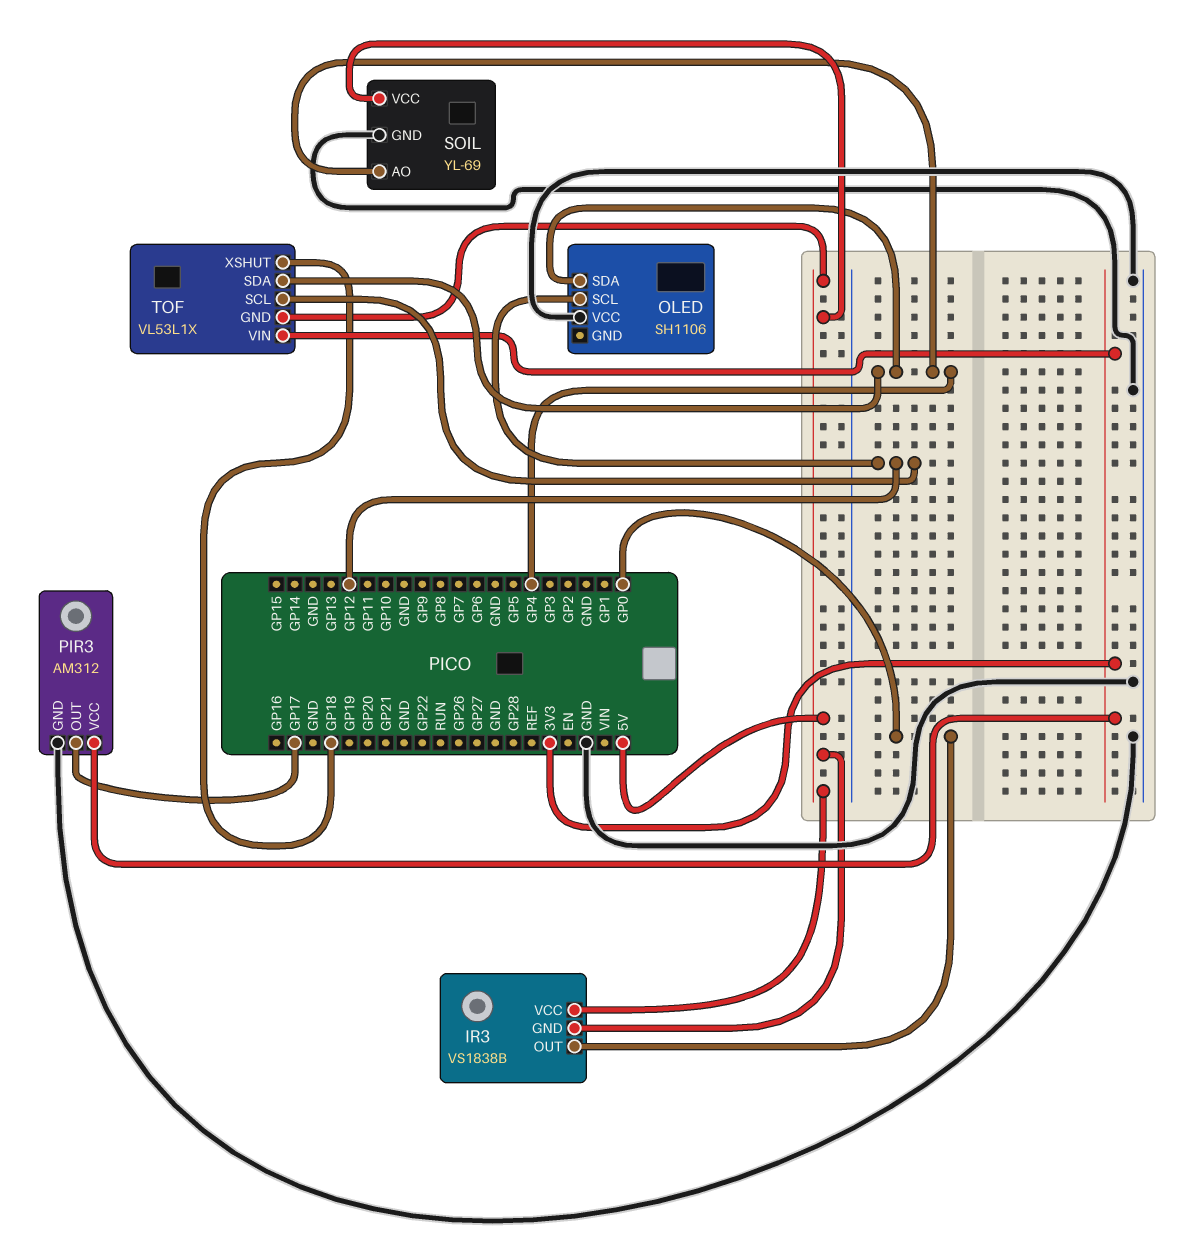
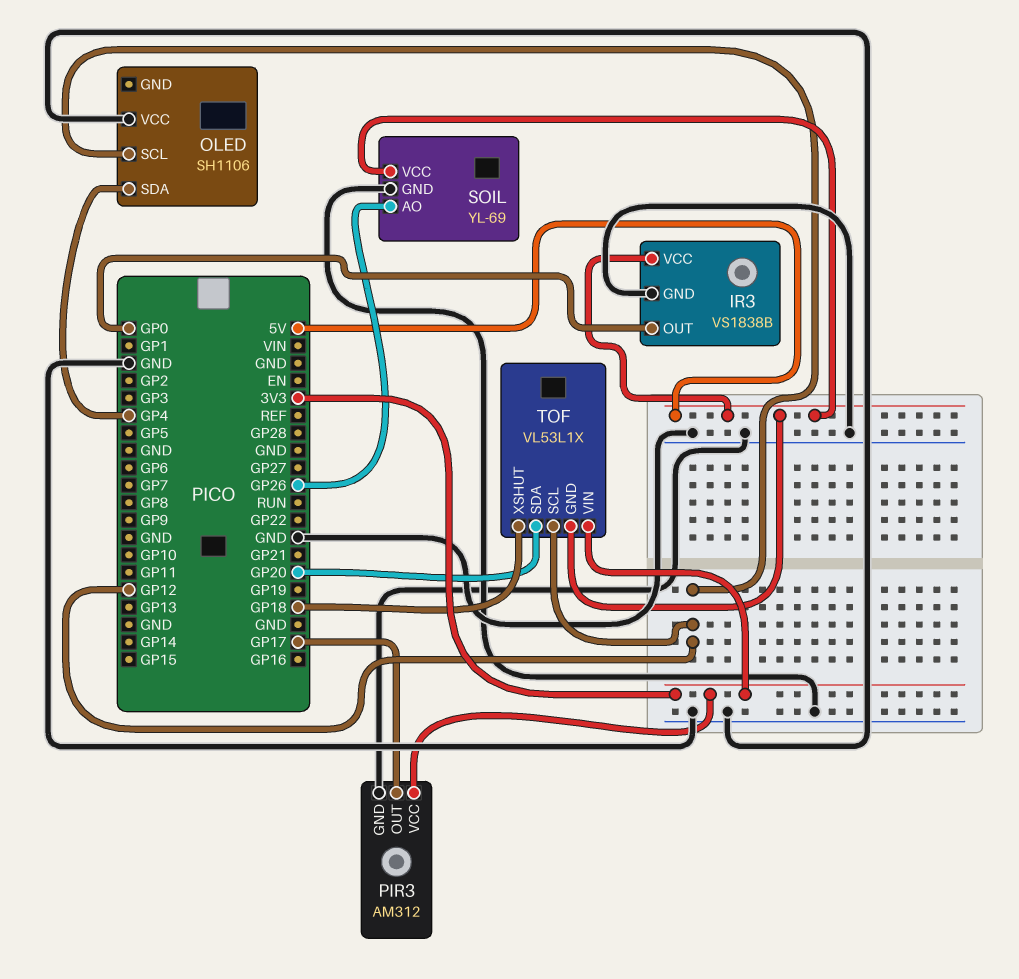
IR3 pin GND: 5V -> GND
SOIL pin AO: GP4 -> GP26
TOF pin SDA: GP4 -> GP20

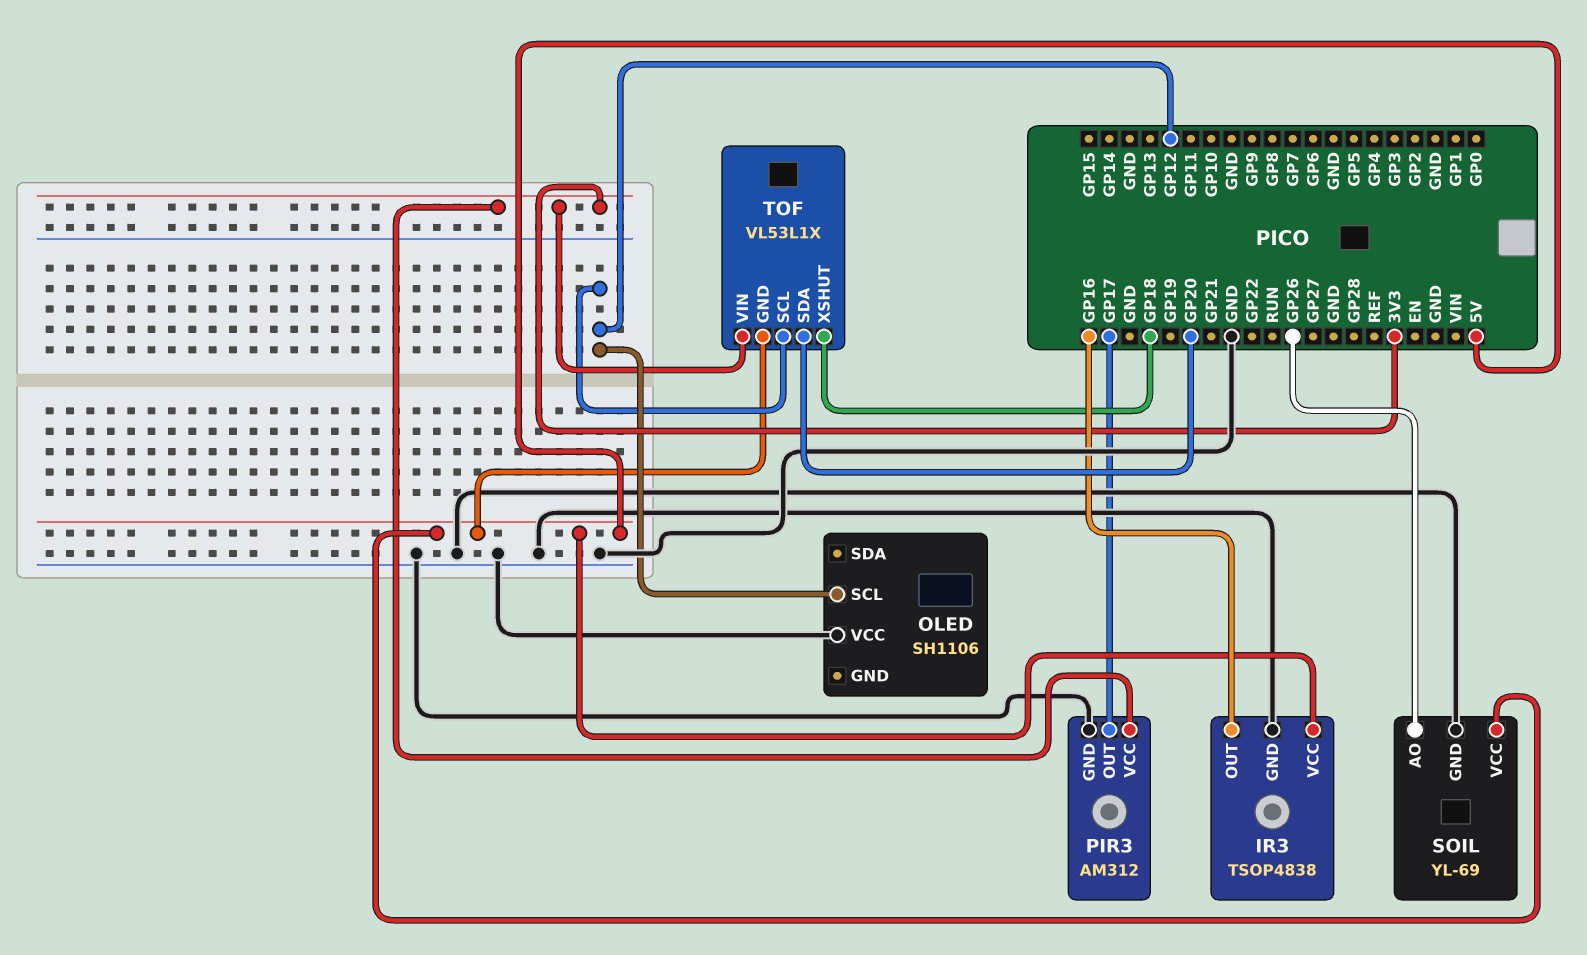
IR3: VS1838B -> TSOP4838
IR3 pin OUT: GP0 -> GP16
OLED pin SDA: GP4 -> none

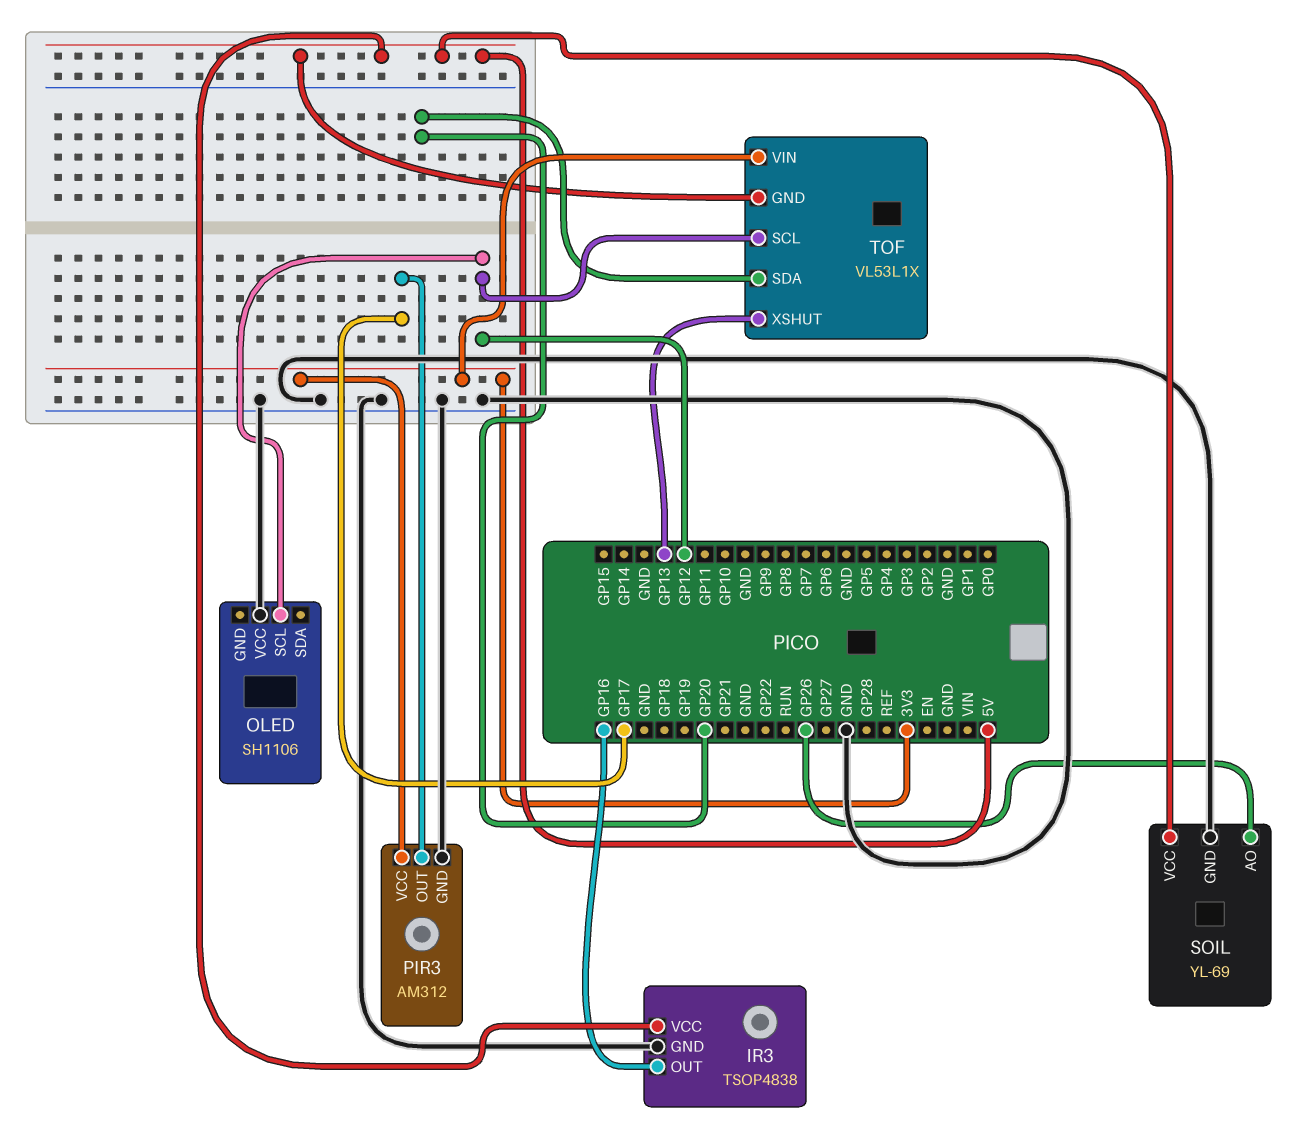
TOF pin XSHUT: GP18 -> GP13

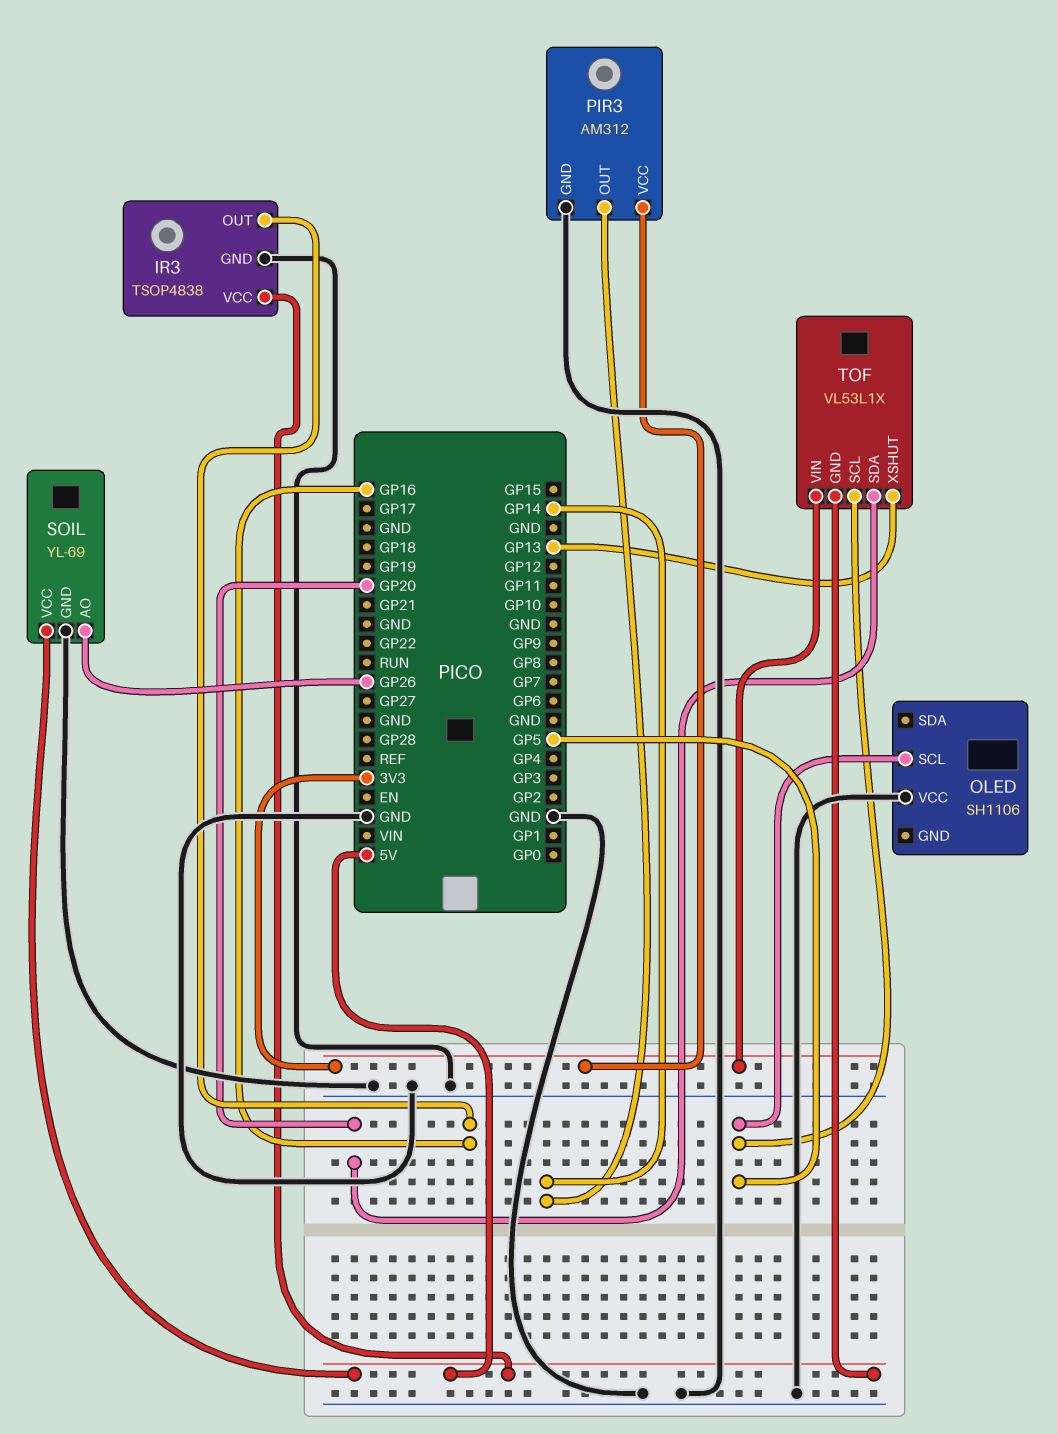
OLED pin SCL: GP12 -> GP5
PIR3 pin OUT: GP17 -> GP14
TOF pin SCL: GP12 -> GP5

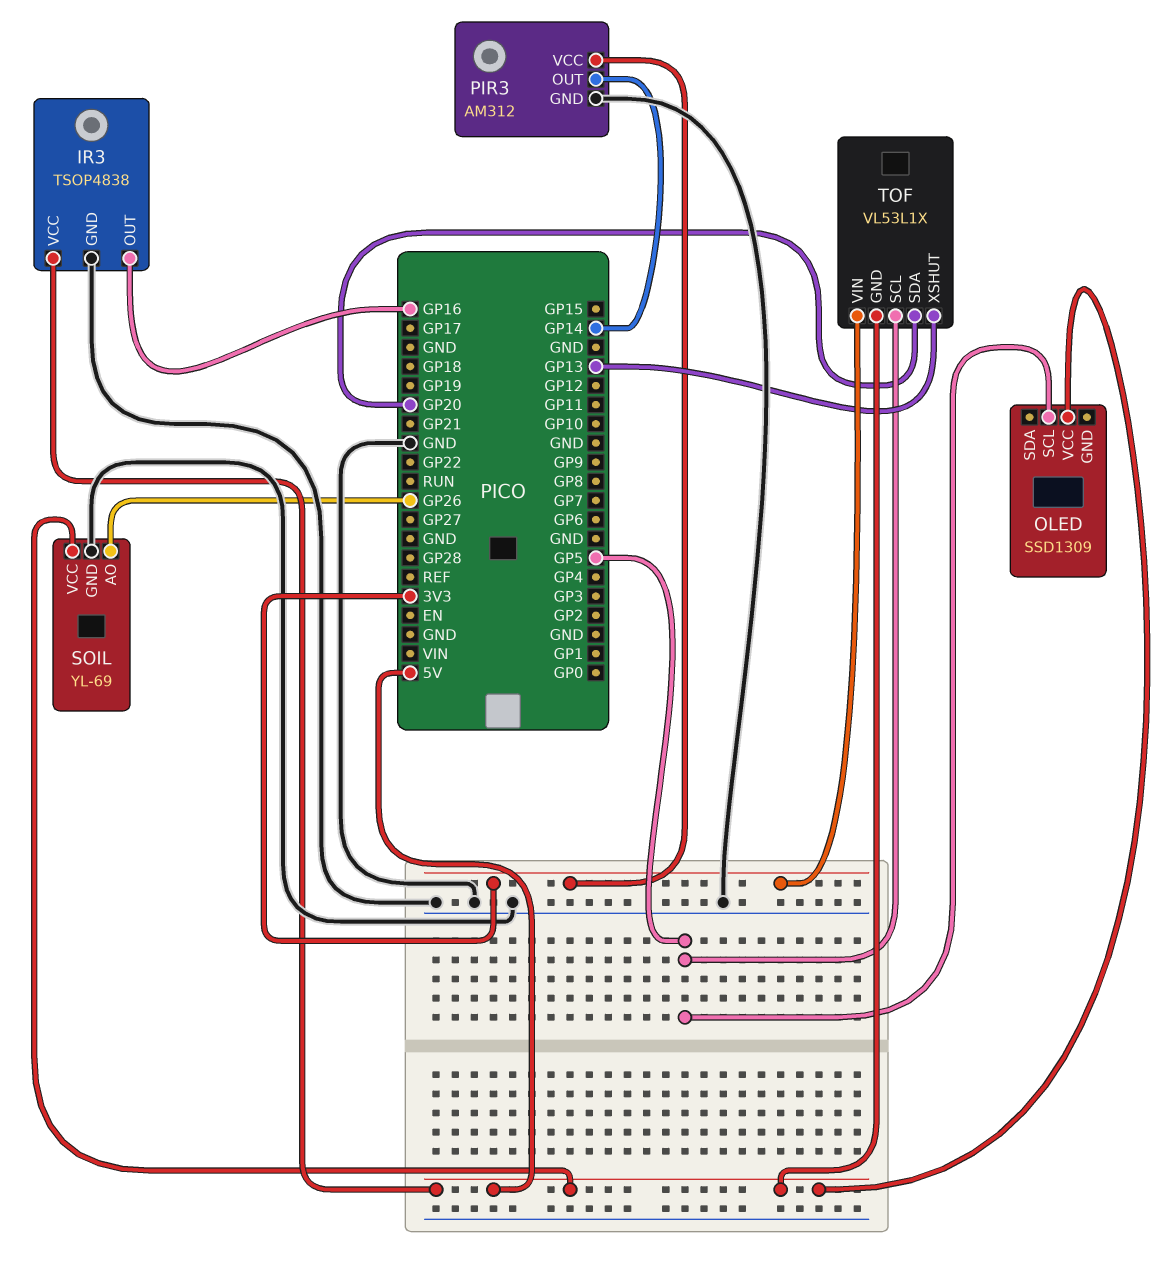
OLED: SH1106 -> SSD1309
OLED pin VCC: GND -> 5V

